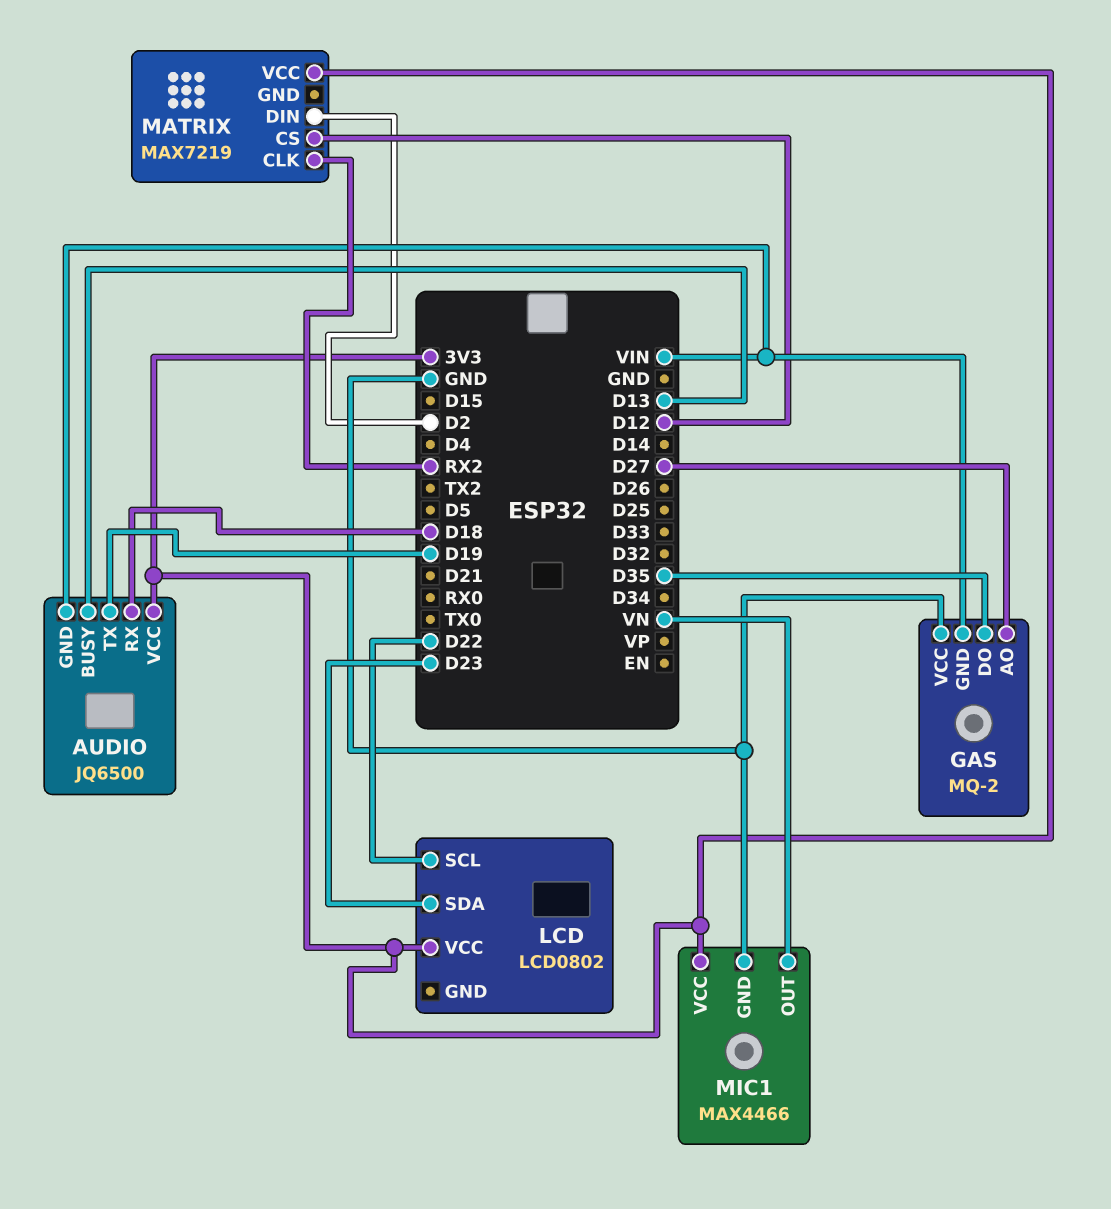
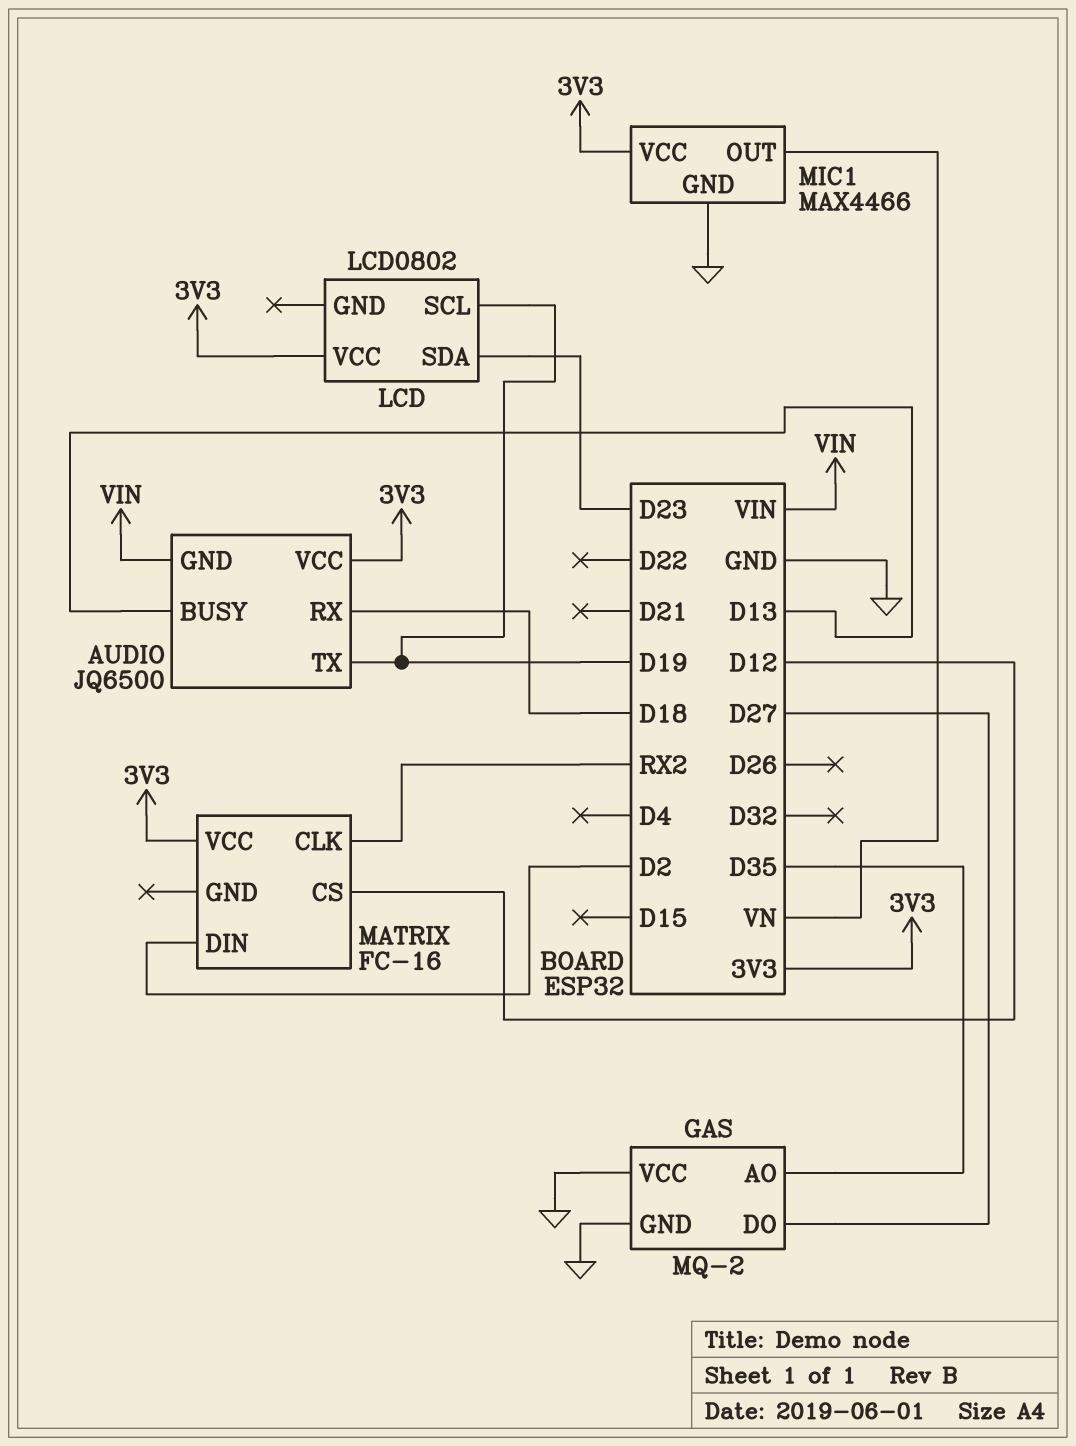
GAS pin AO: D27 -> D35
GAS pin DO: D35 -> D27
GAS pin GND: VIN -> GND
LCD pin SCL: D22 -> D19
MATRIX: MAX7219 -> FC-16

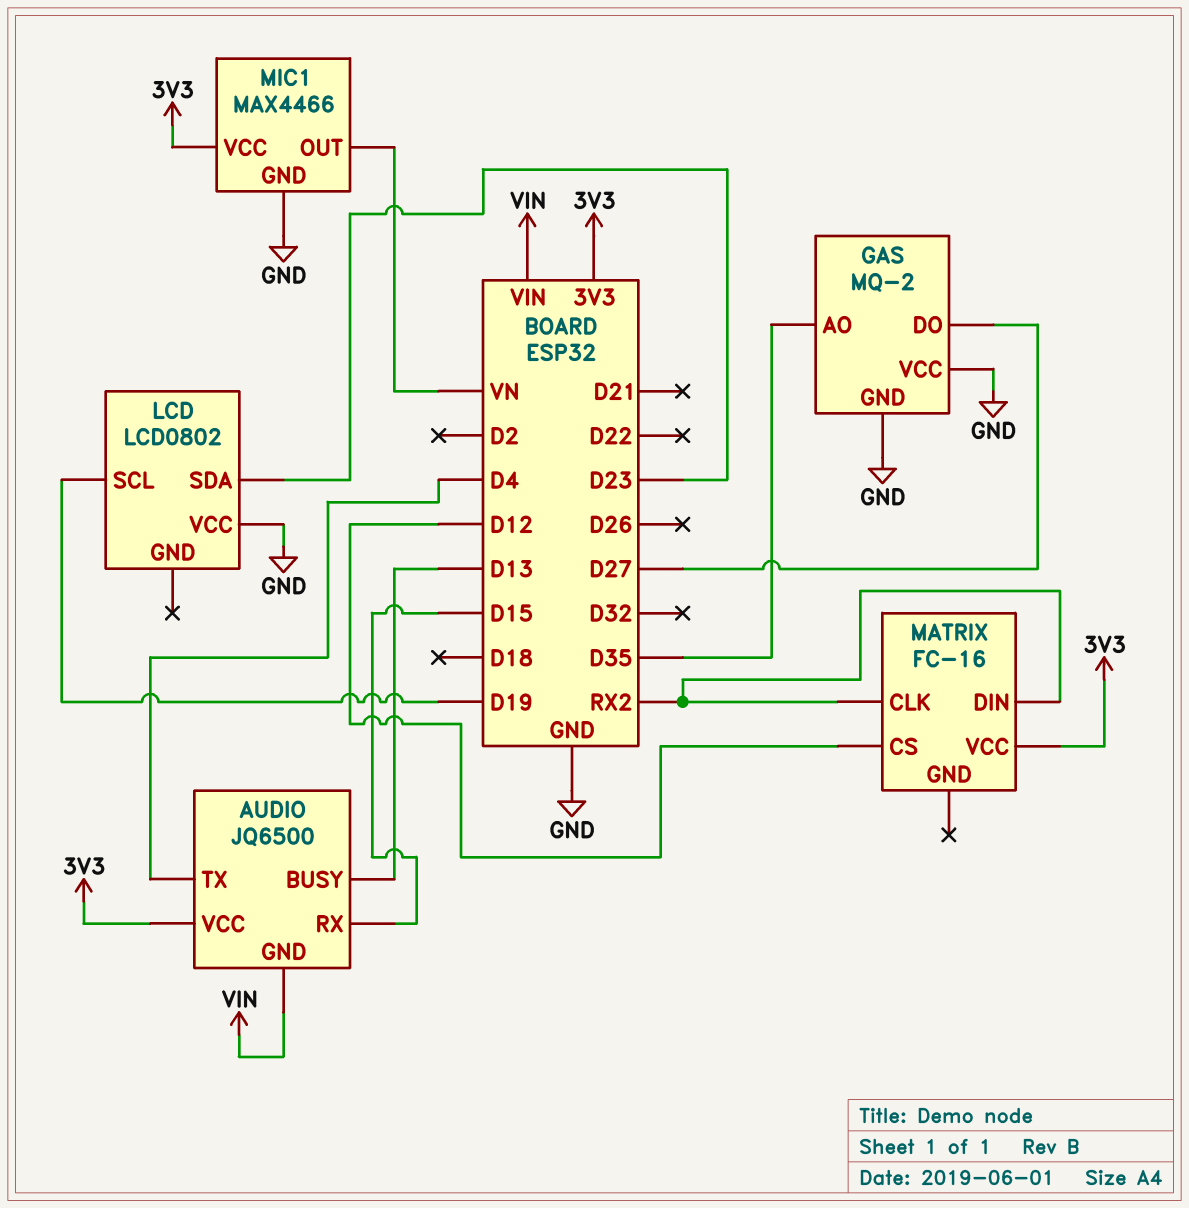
AUDIO pin RX: D18 -> D15
AUDIO pin TX: D19 -> D4
LCD pin VCC: 3V3 -> GND
MATRIX pin DIN: D2 -> RX2

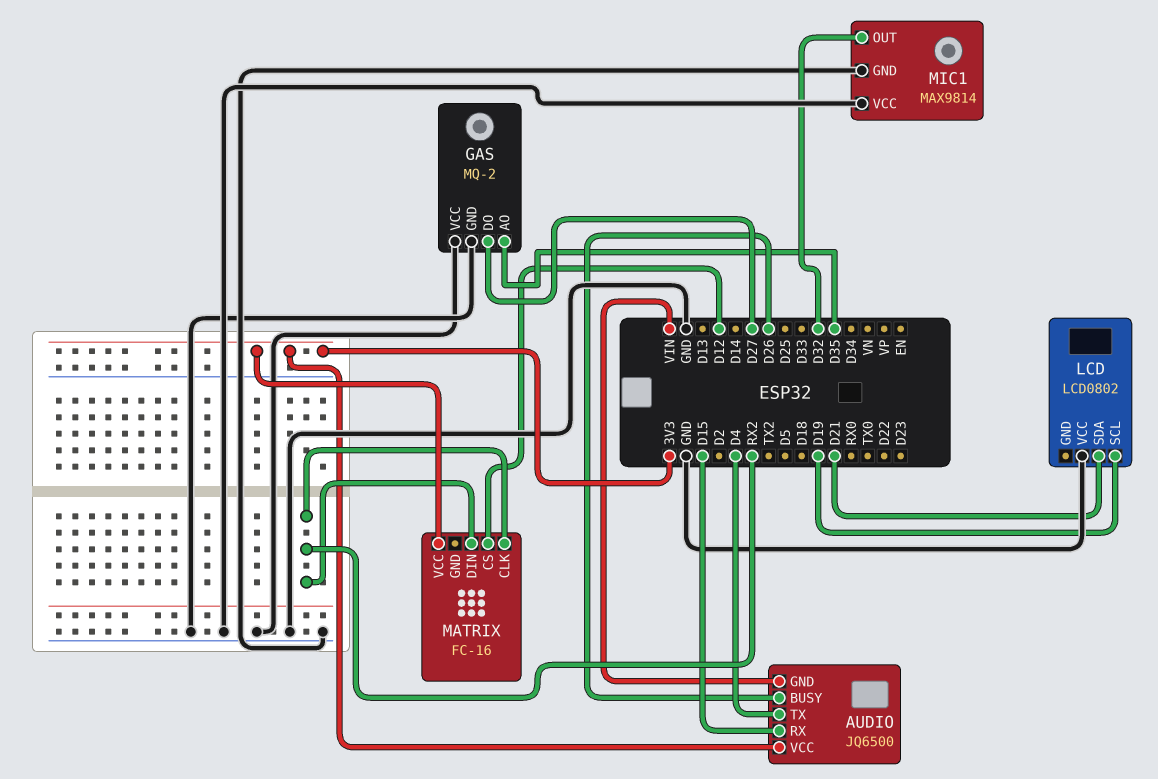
AUDIO pin BUSY: D13 -> D26
LCD pin SDA: D23 -> D21
MIC1: MAX4466 -> MAX9814
MIC1 pin OUT: VN -> D32
MIC1 pin VCC: 3V3 -> GND

